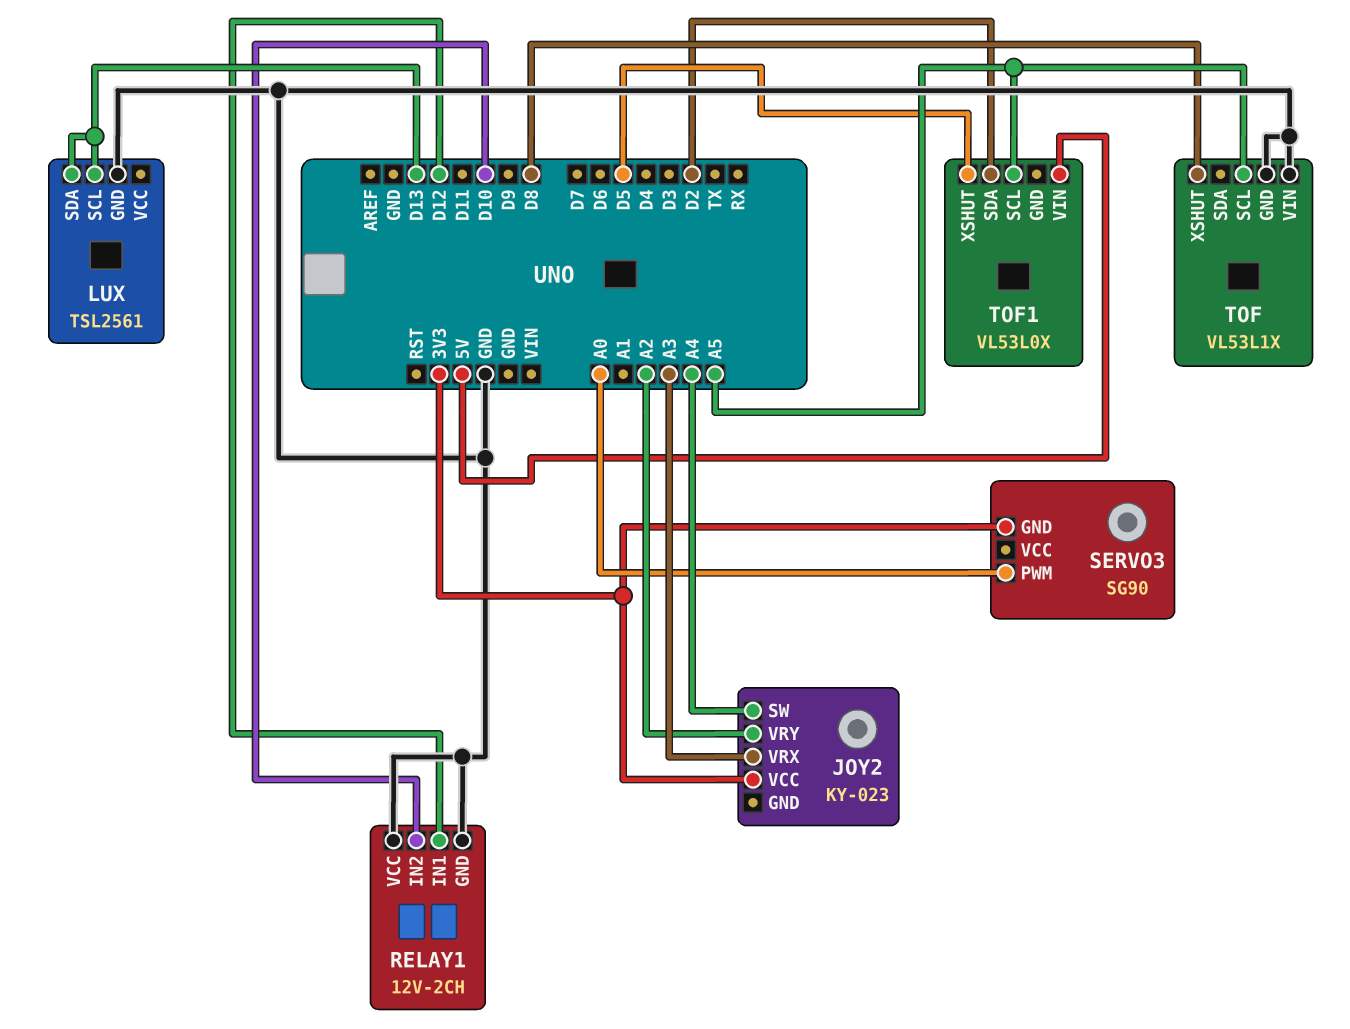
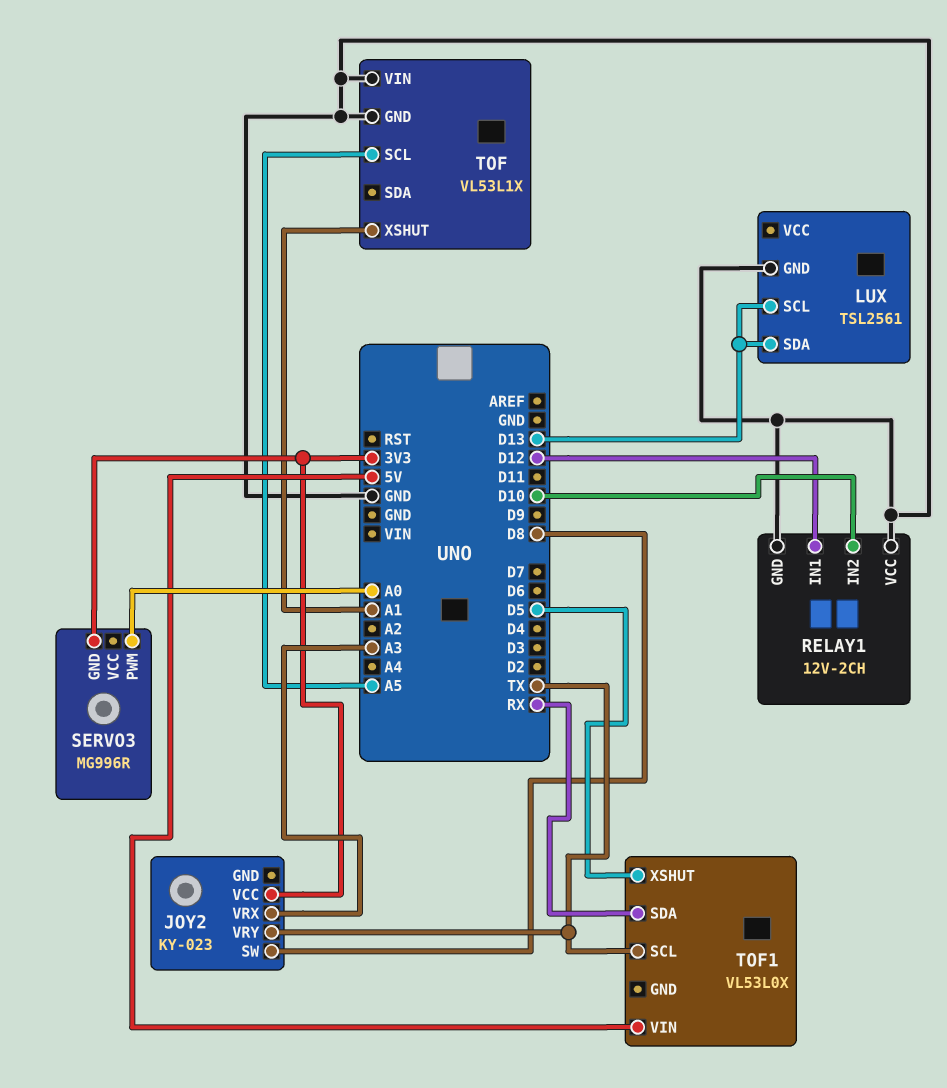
JOY2 pin SW: A4 -> D8
JOY2 pin VRY: A2 -> TX
SERVO3: SG90 -> MG996R
TOF pin XSHUT: D8 -> A1
TOF1 pin SCL: A5 -> TX
TOF1 pin SDA: D2 -> RX

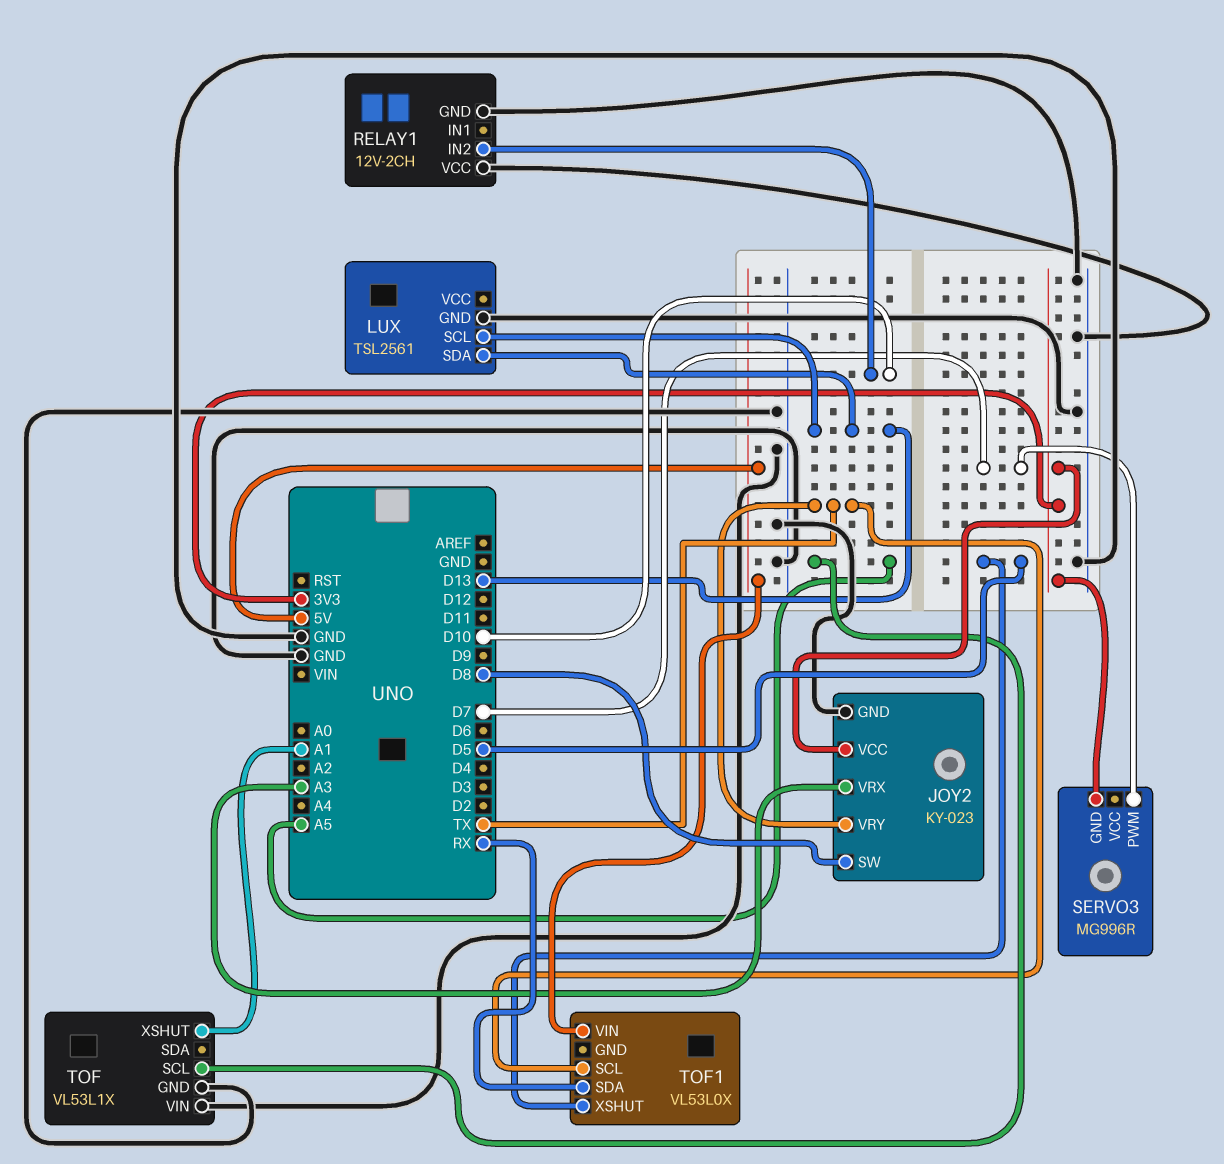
JOY2 pin GND: none -> GND
RELAY1 pin IN1: D12 -> none
SERVO3 pin PWM: A0 -> D7

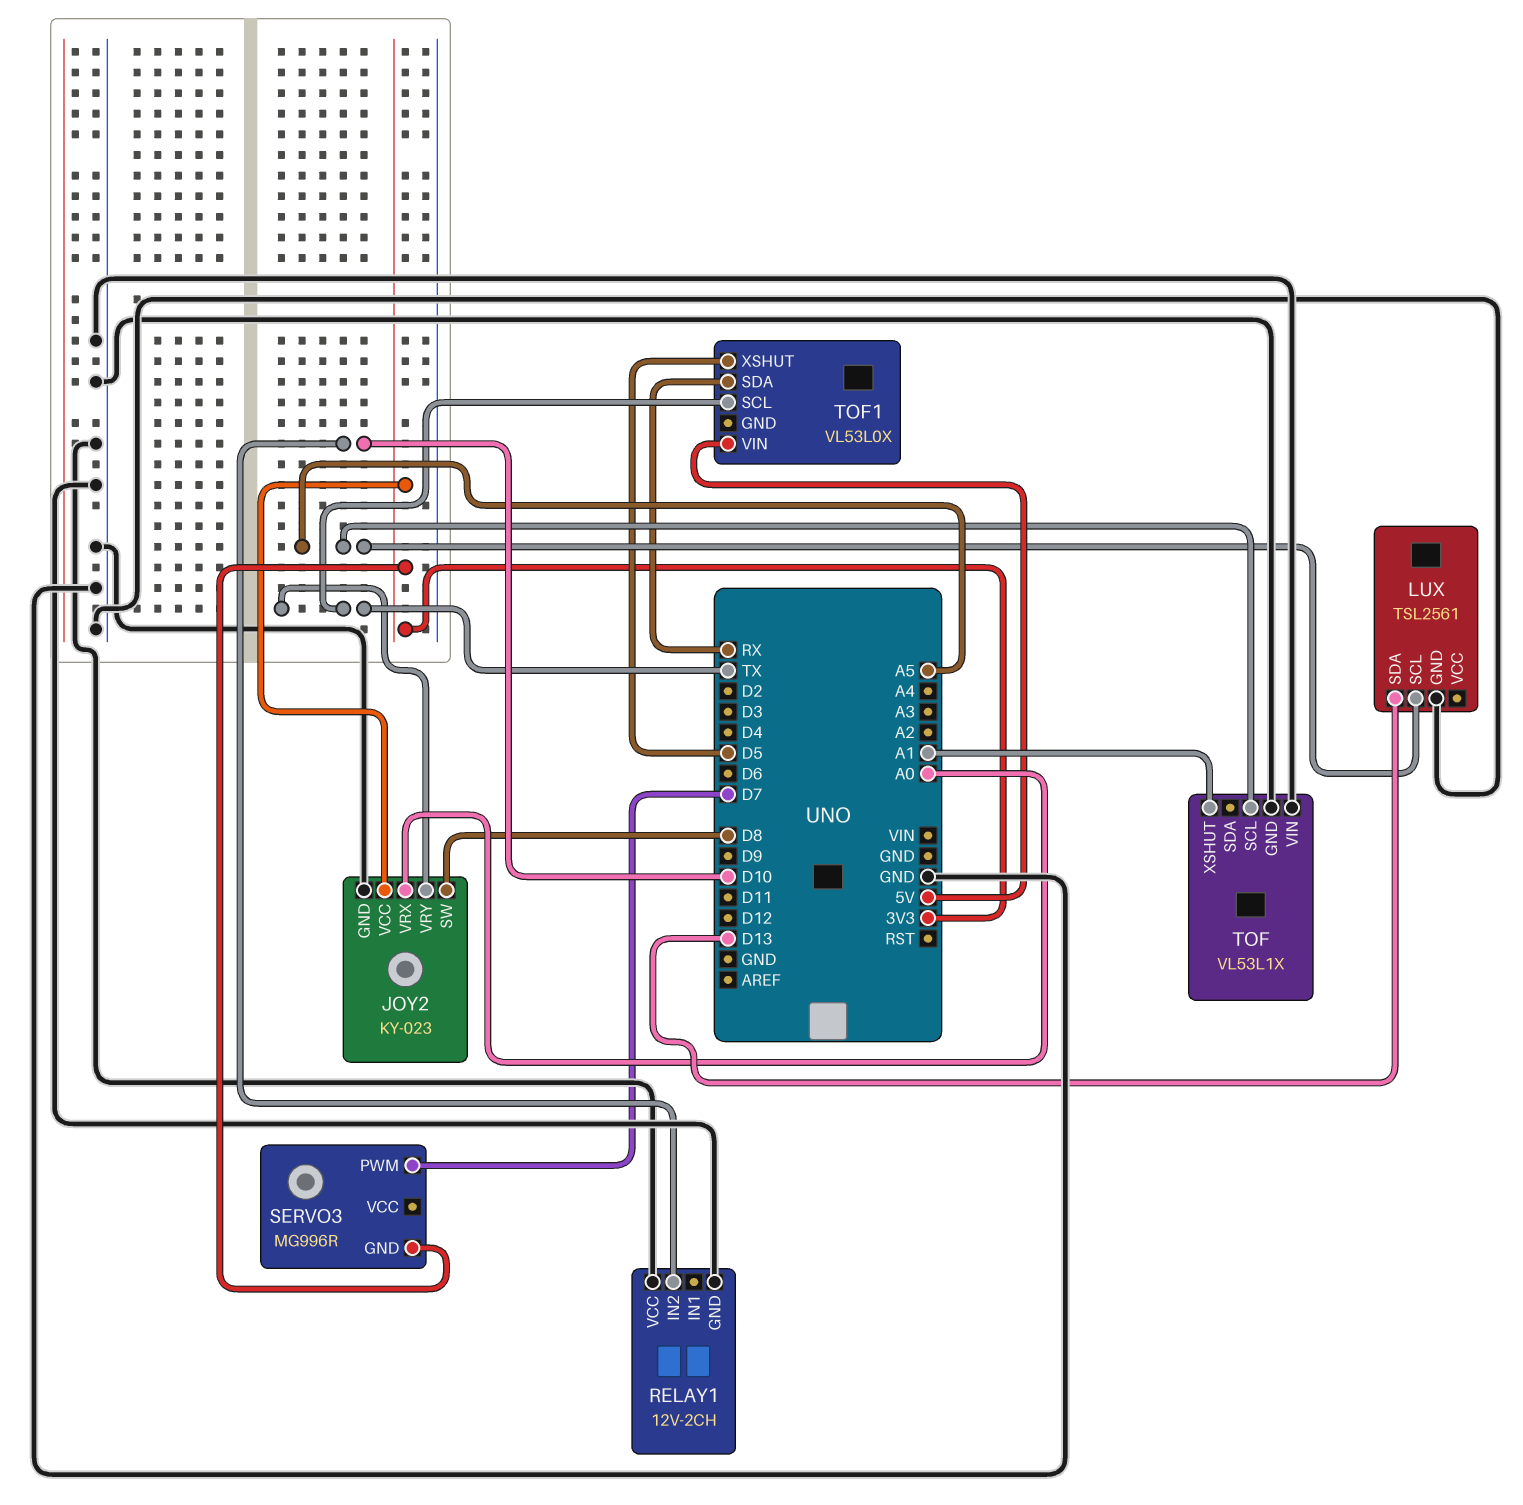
JOY2 pin VRX: A3 -> A0
LUX pin SCL: D13 -> A5

